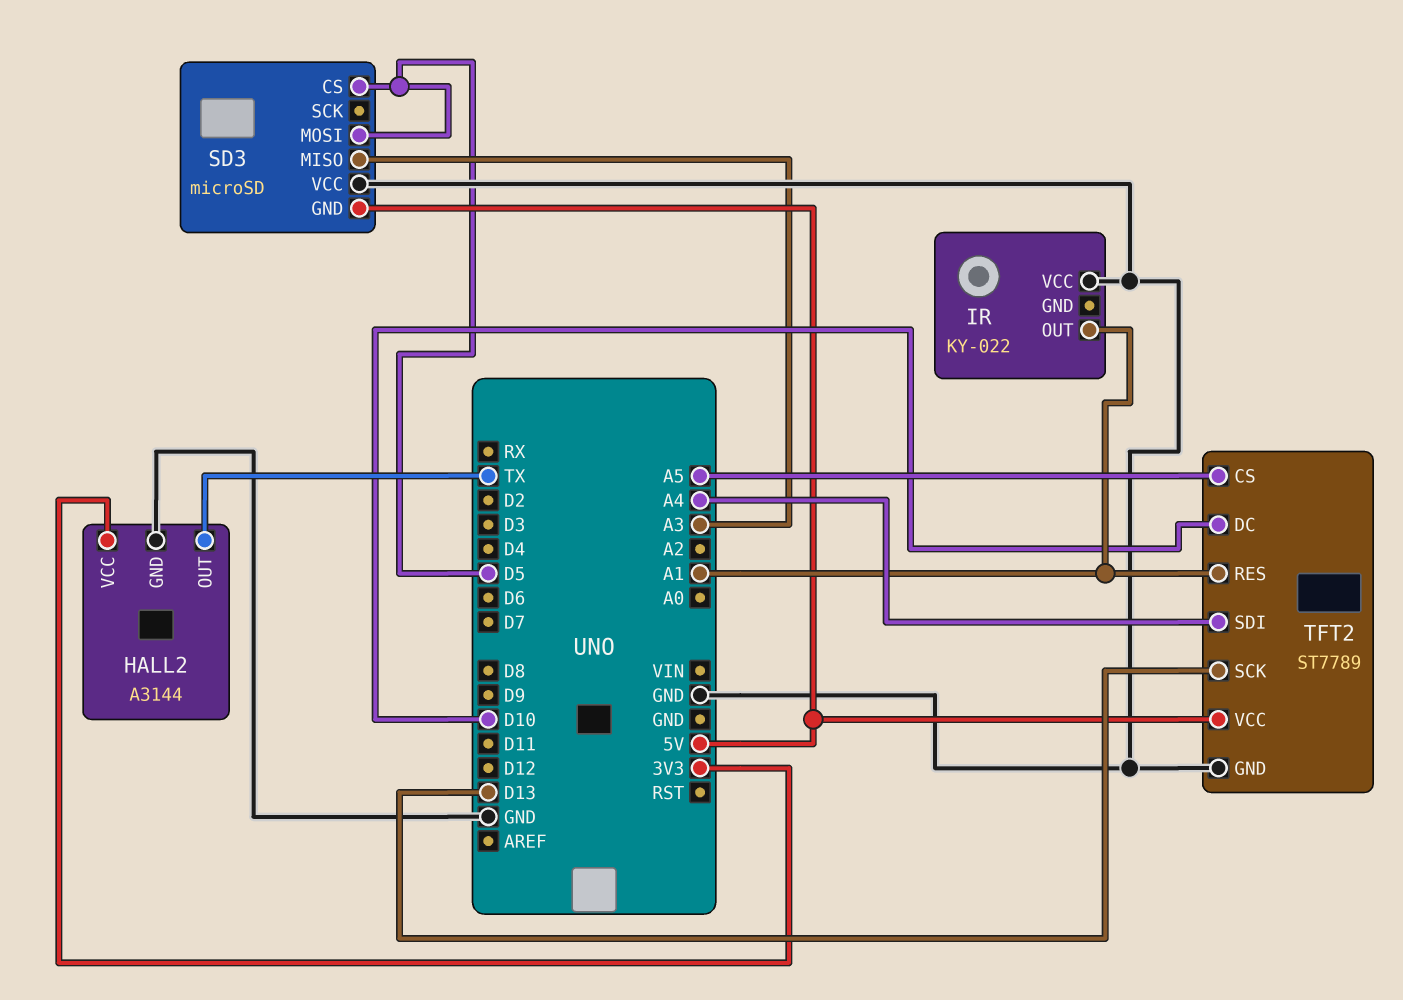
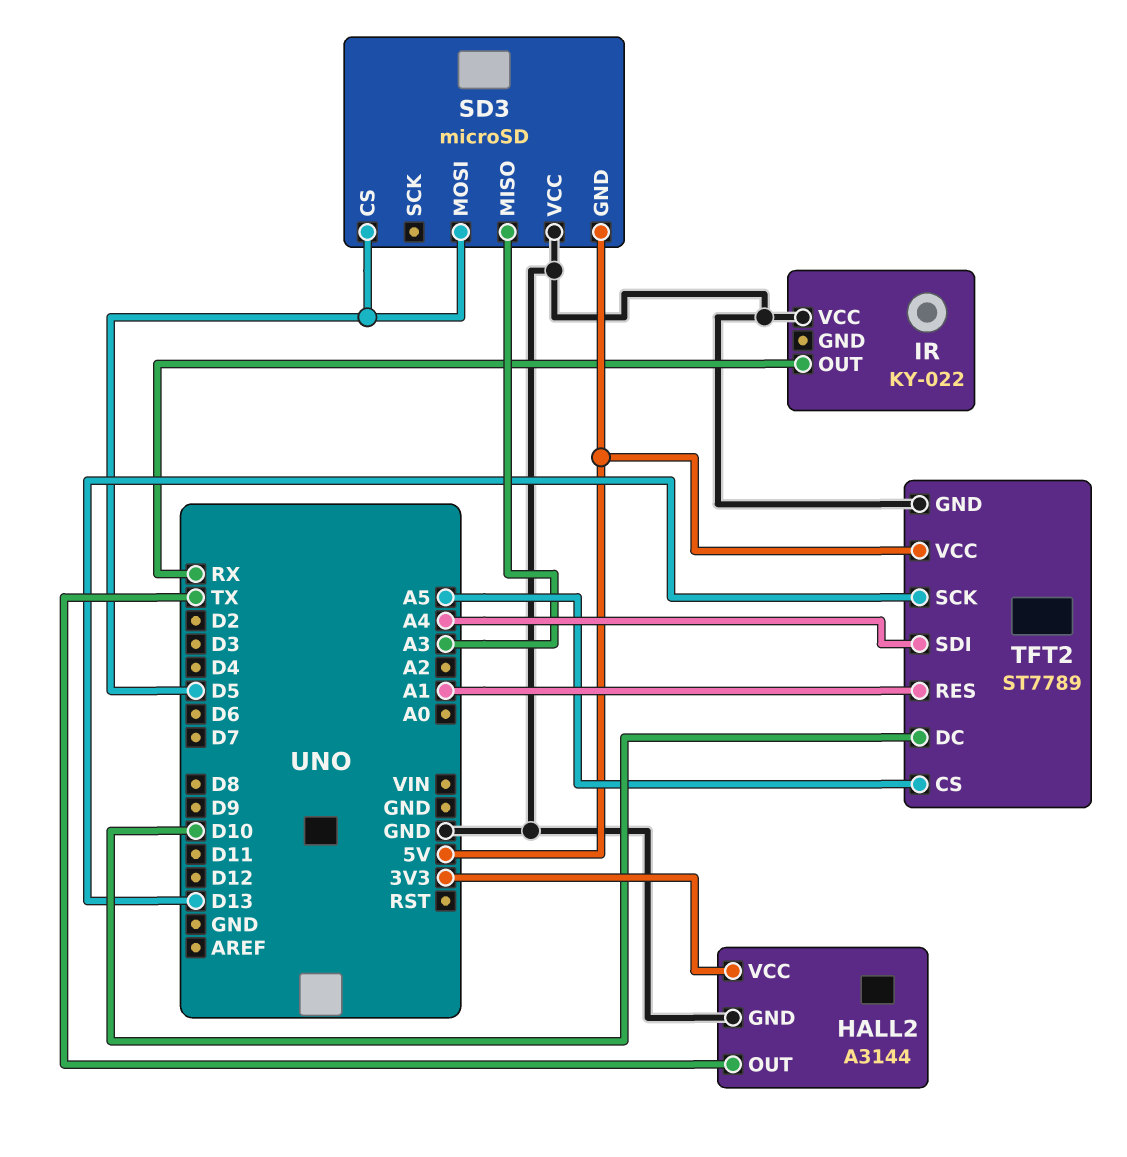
IR pin OUT: A1 -> RX

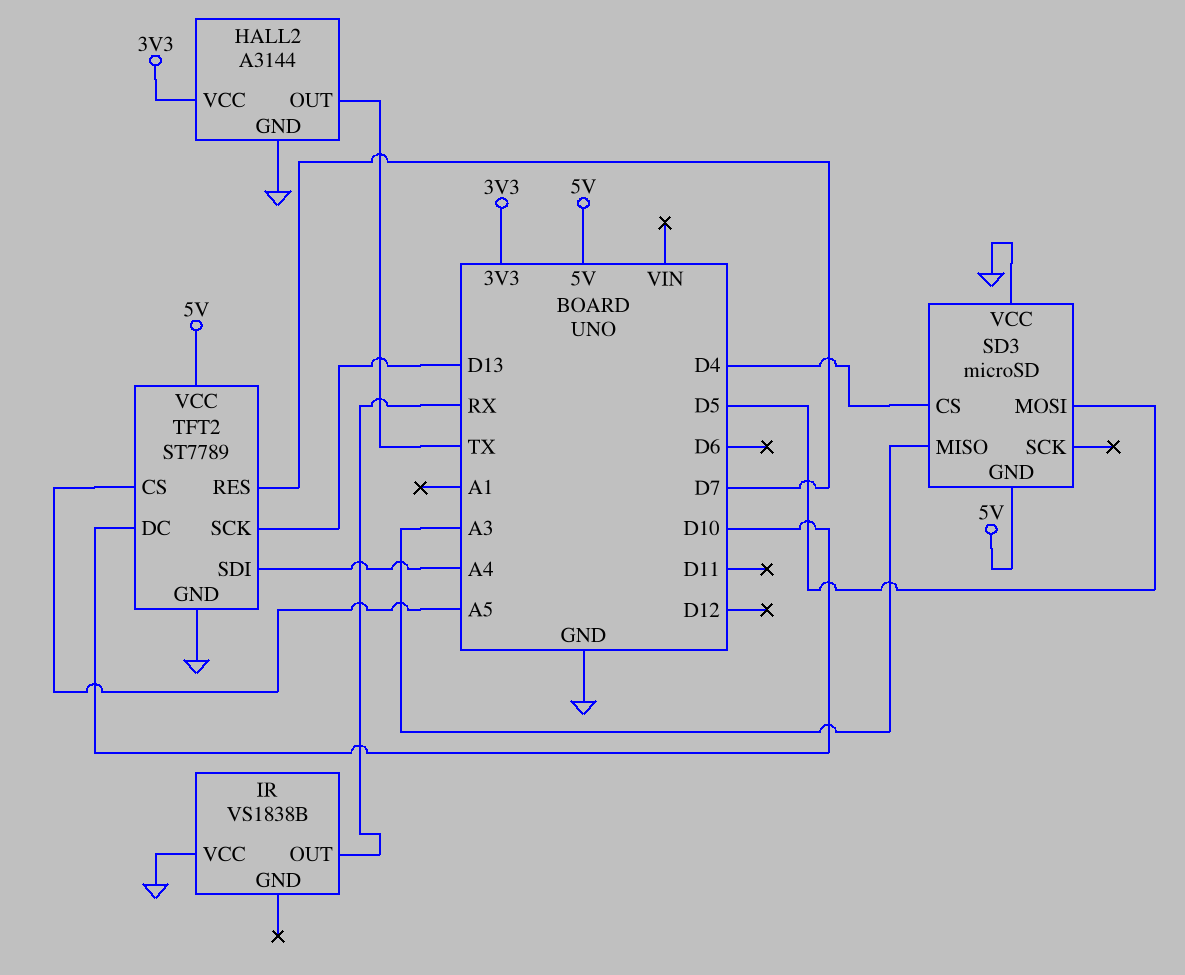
IR: KY-022 -> VS1838B
SD3 pin CS: D5 -> D4
TFT2 pin RES: A1 -> D7

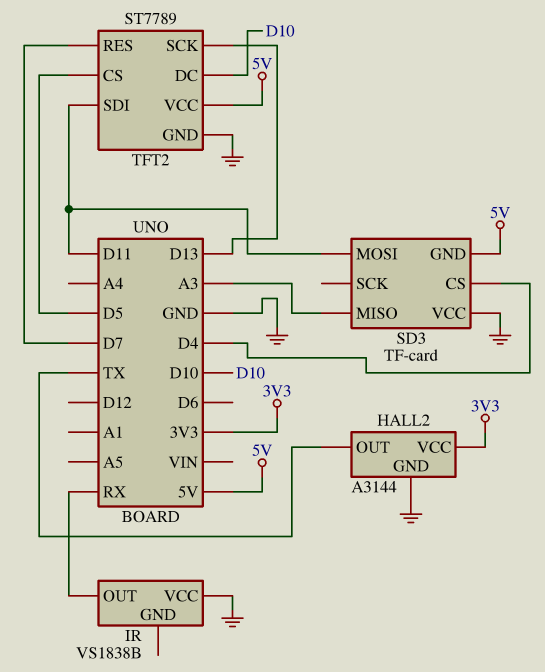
SD3: microSD -> TF-card
SD3 pin MOSI: D5 -> D11
TFT2 pin CS: A5 -> D5
TFT2 pin SDI: A4 -> D11

